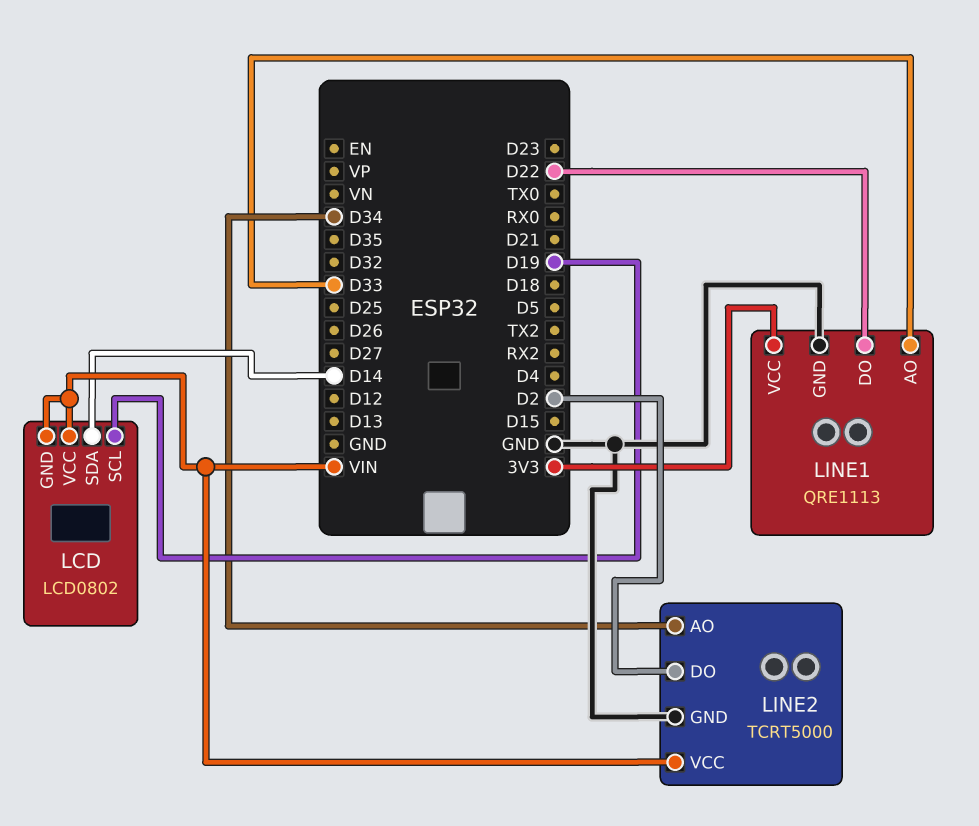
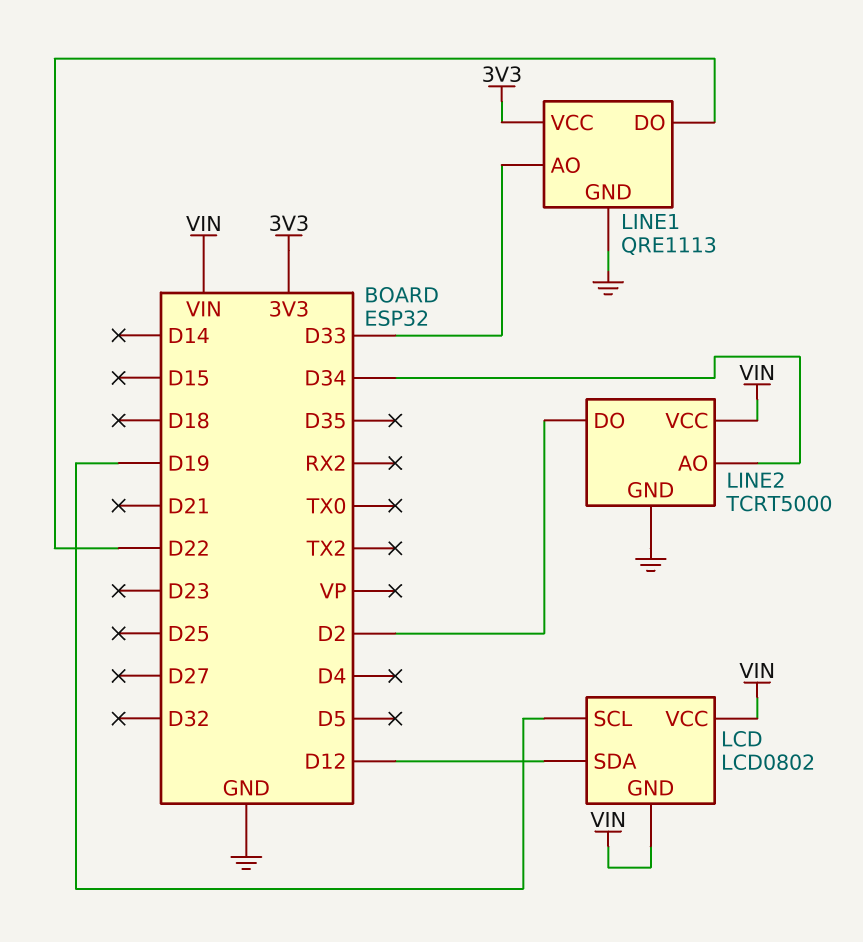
LCD pin SDA: D14 -> D12

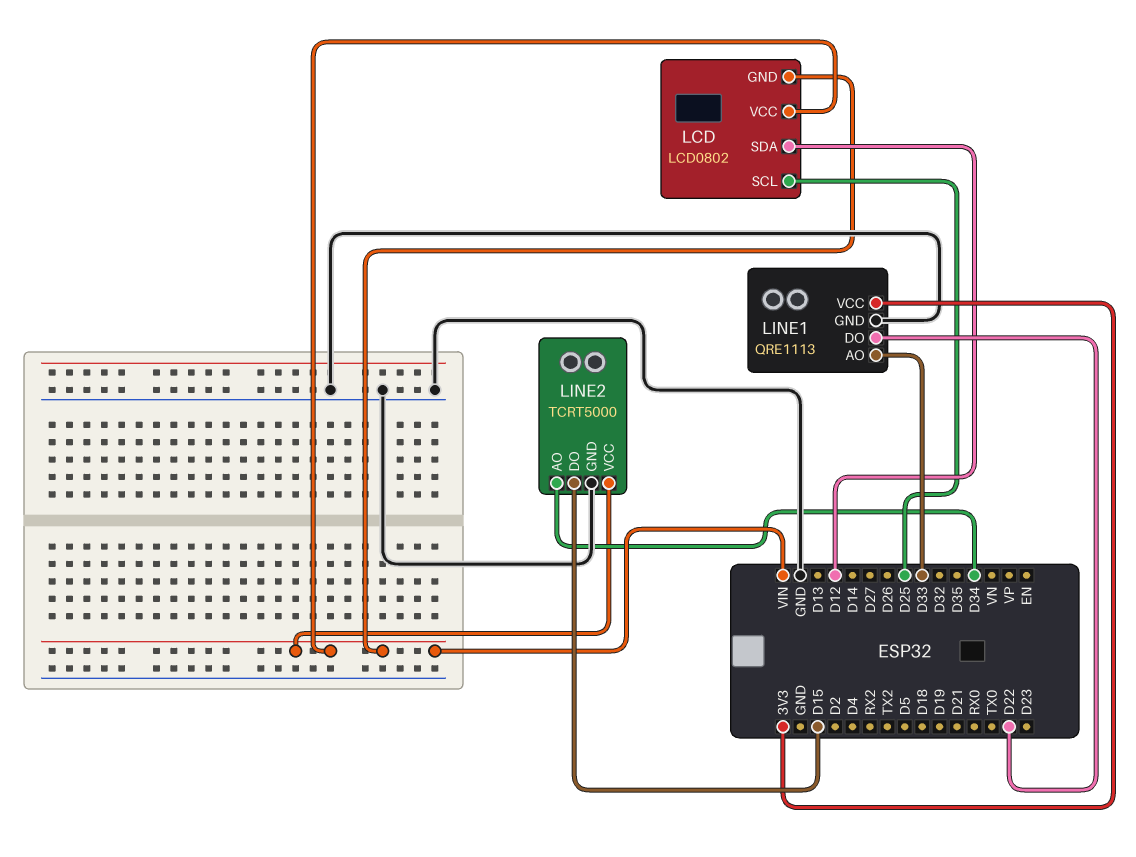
LCD pin SCL: D19 -> D25
LINE2 pin DO: D2 -> D15

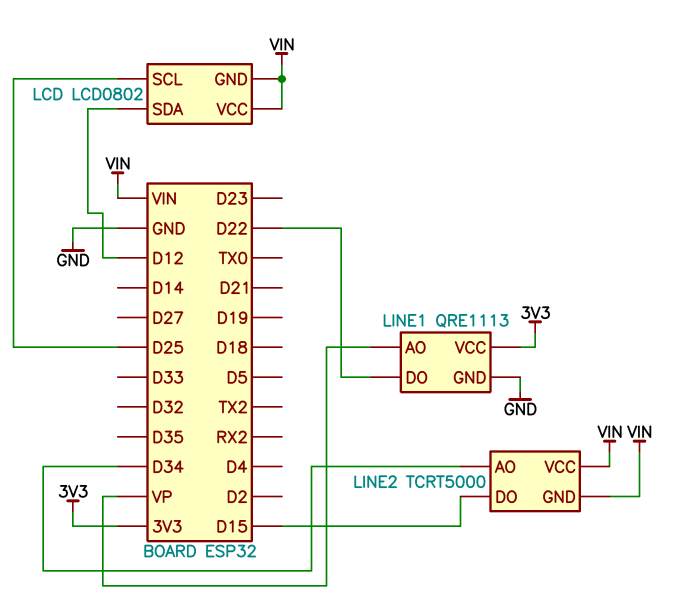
LINE1 pin AO: D33 -> VP
LINE2 pin GND: GND -> VIN

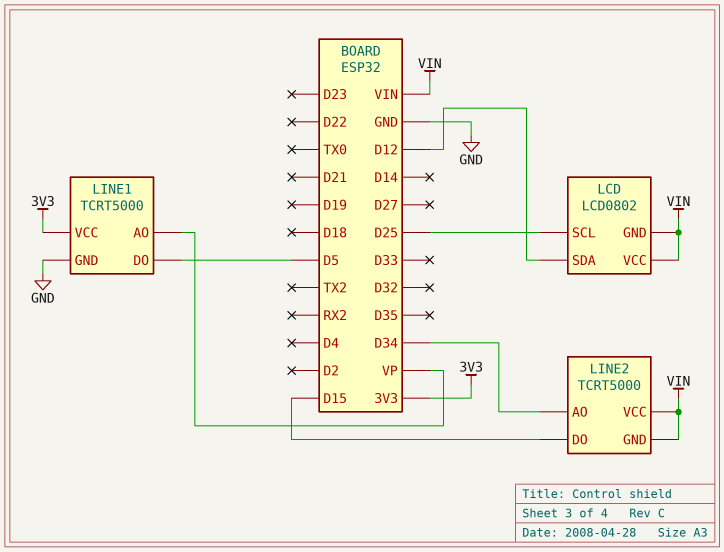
LINE1: QRE1113 -> TCRT5000
LINE1 pin DO: D22 -> D5

